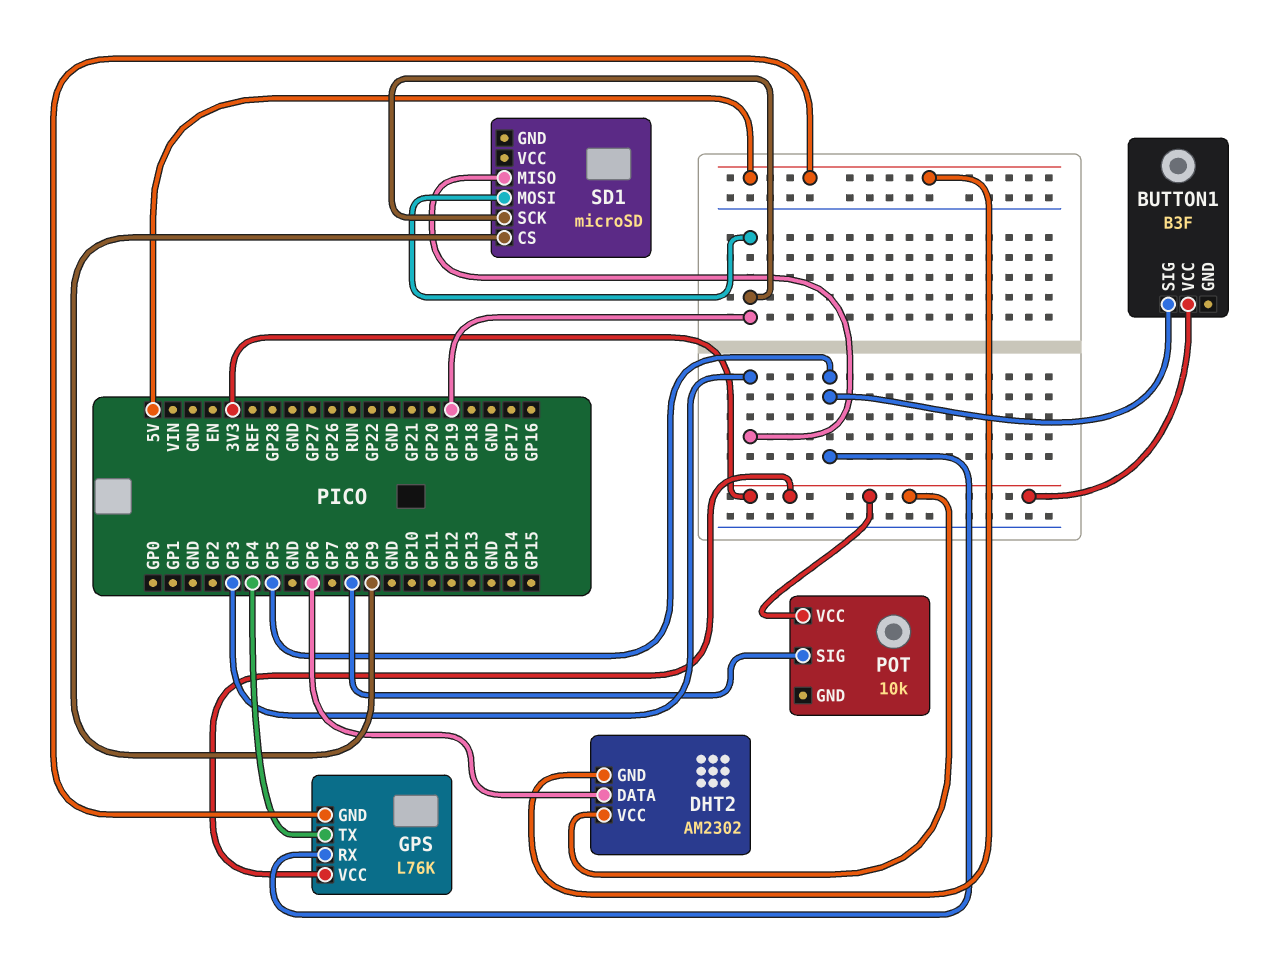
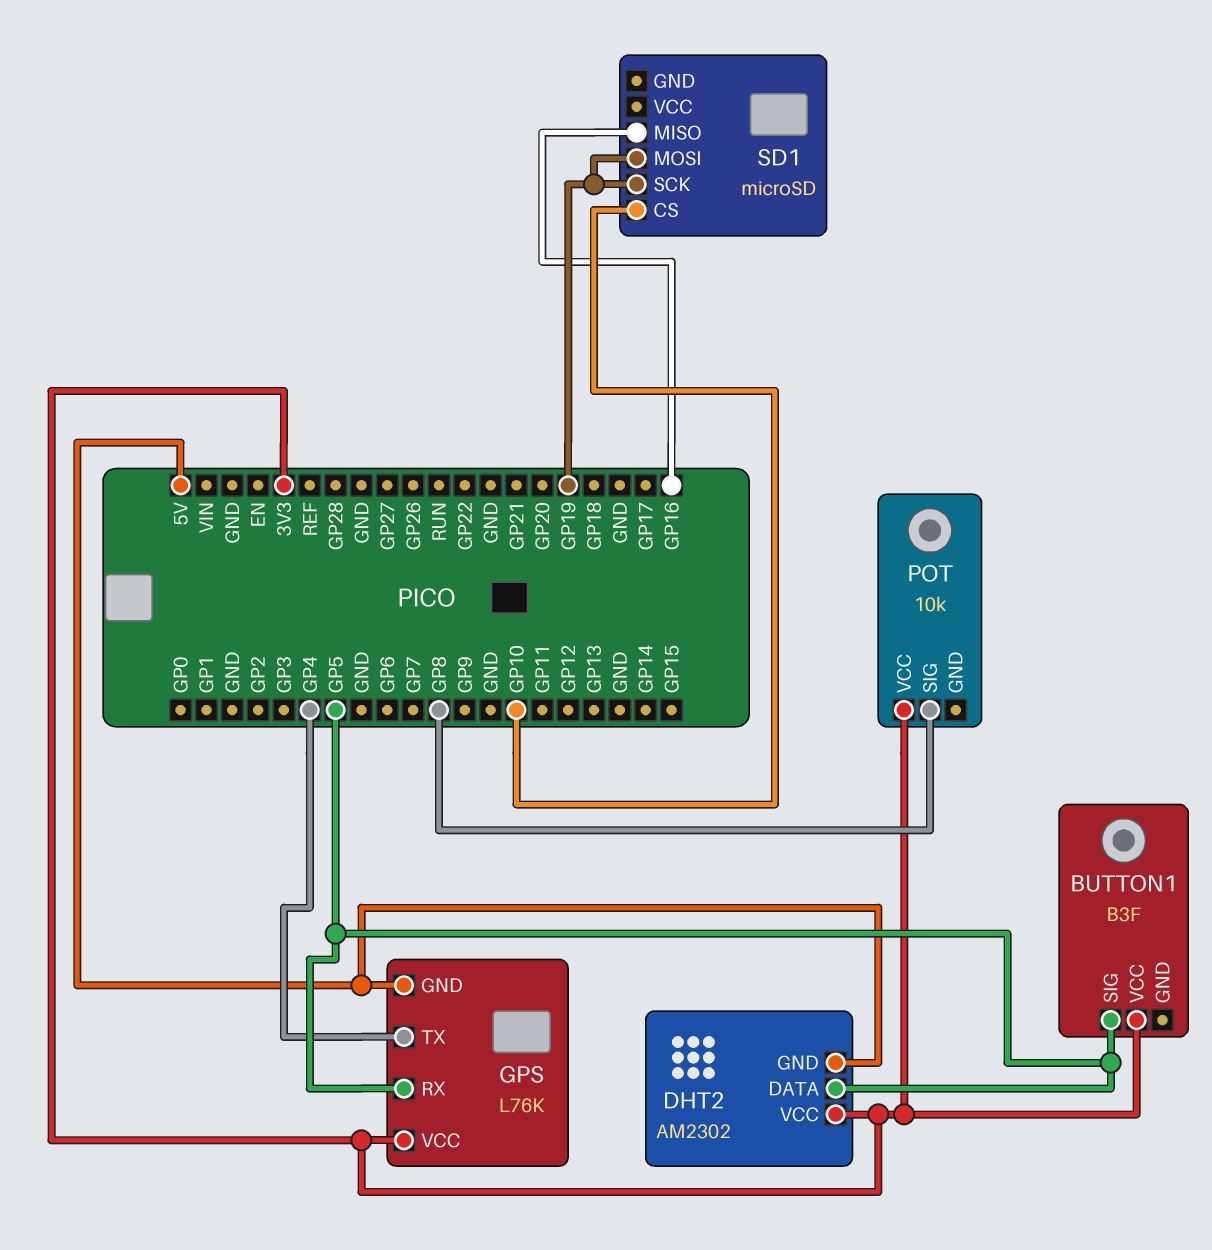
DHT2 pin DATA: GP6 -> GP5
SD1 pin CS: GP9 -> GP10
SD1 pin MISO: GP3 -> GP16

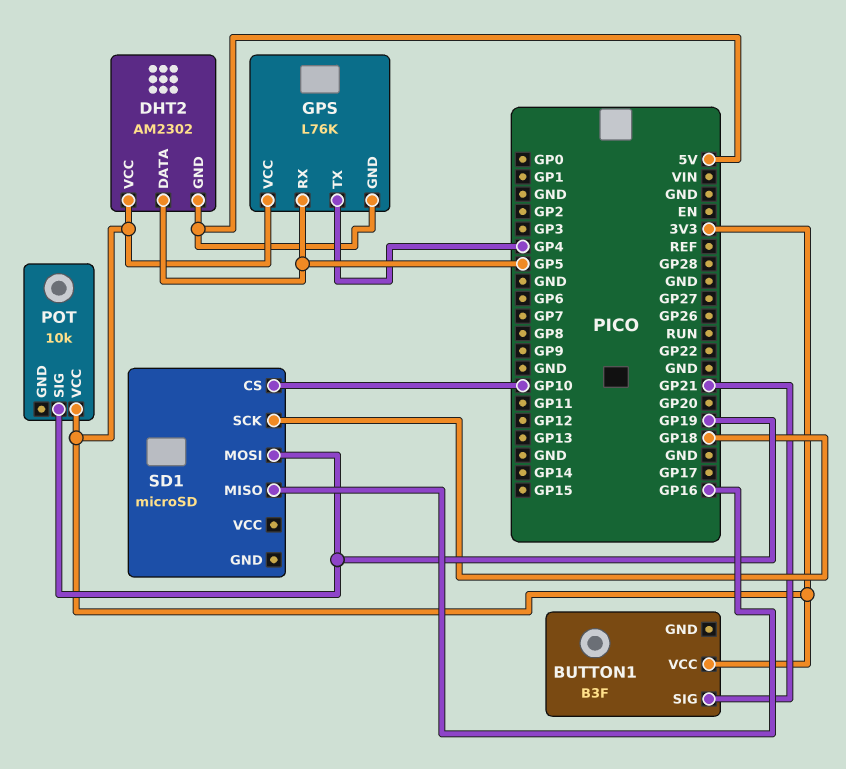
BUTTON1 pin SIG: GP5 -> GP21
POT pin SIG: GP8 -> GP19
SD1 pin SCK: GP19 -> GP18

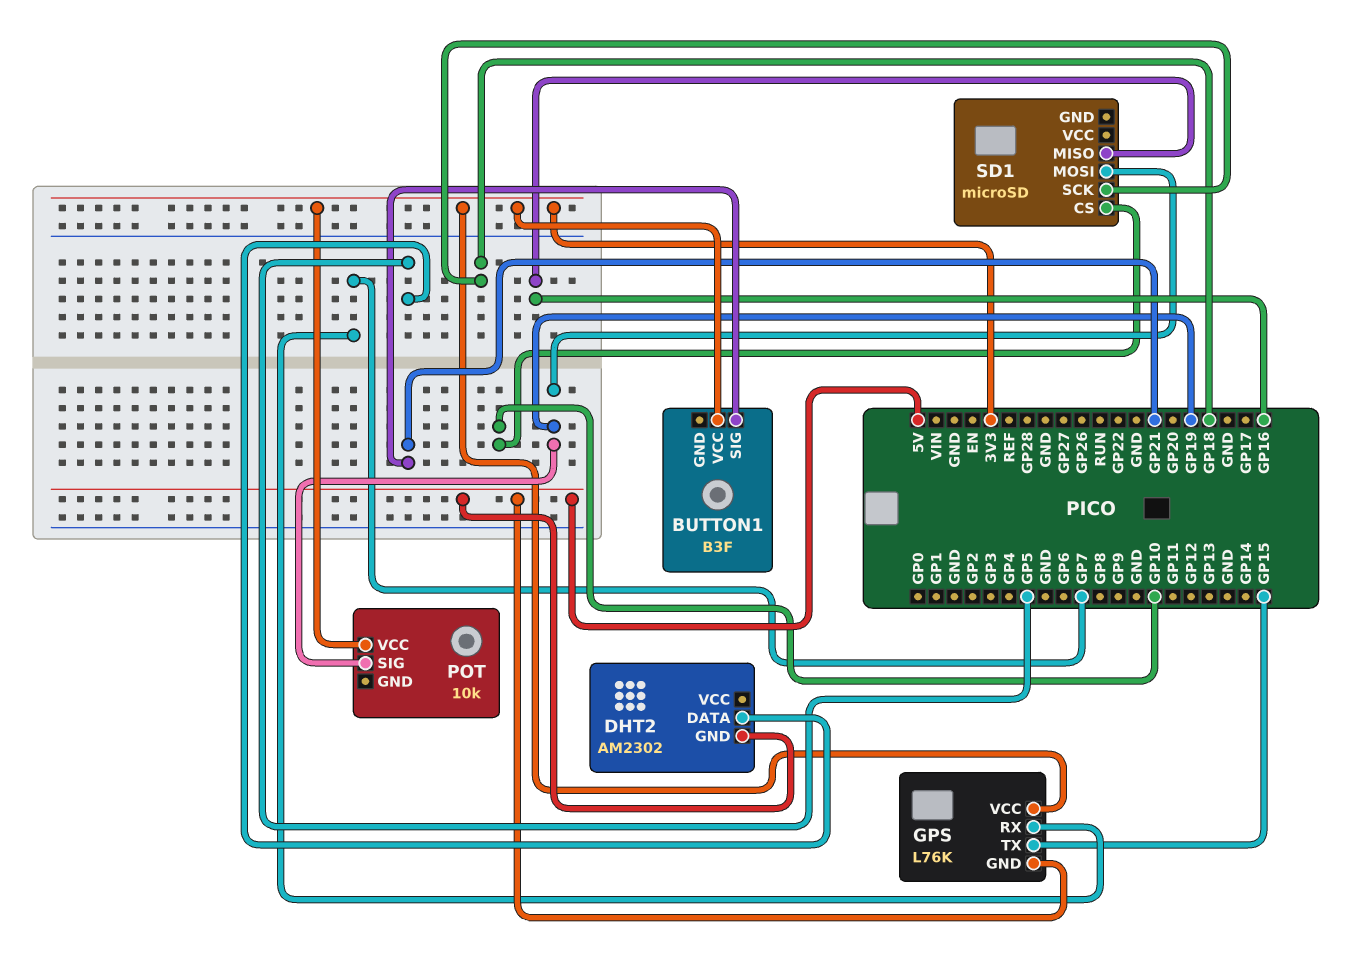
DHT2 pin VCC: 3V3 -> none
GPS pin RX: GP5 -> GP7
GPS pin TX: GP4 -> GP15

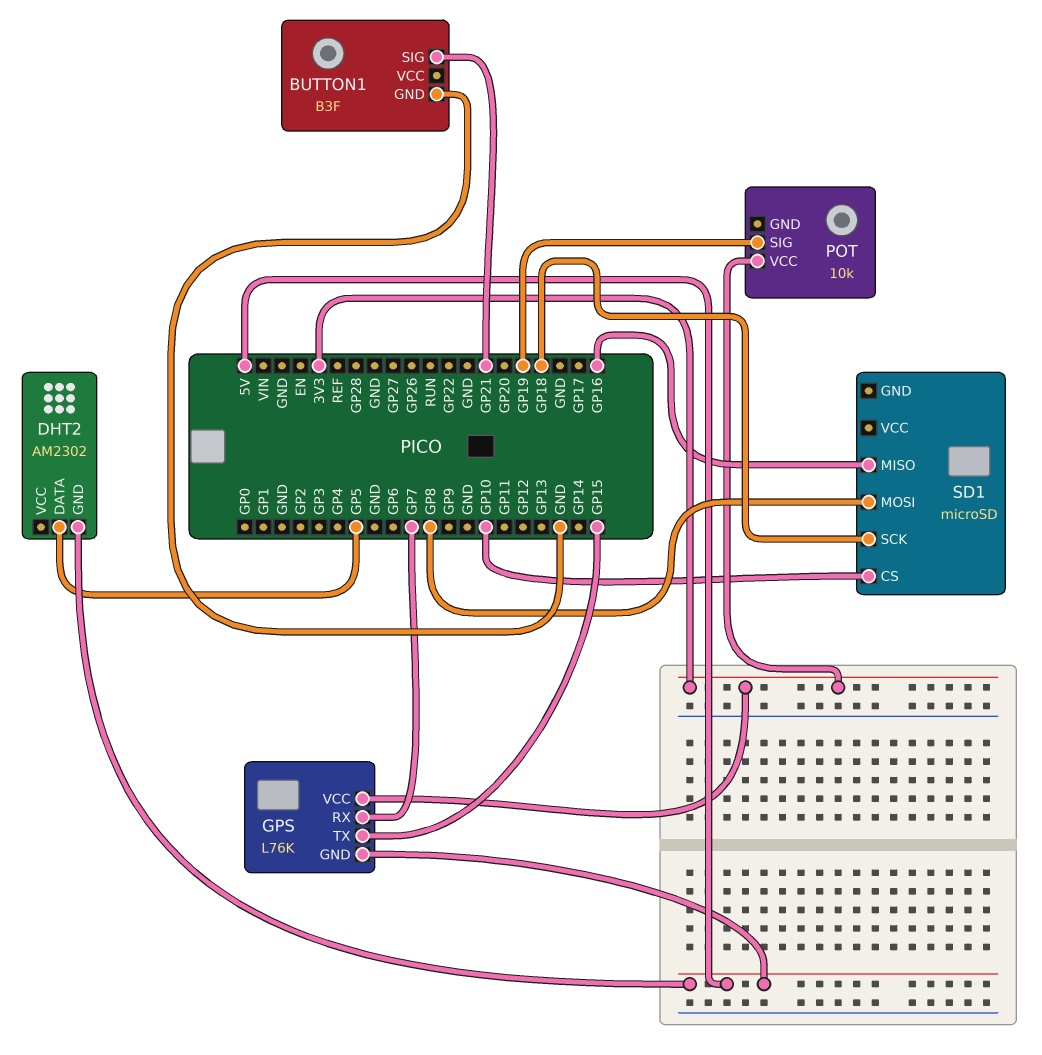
BUTTON1 pin GND: none -> GND
BUTTON1 pin VCC: 3V3 -> none
SD1 pin MOSI: GP19 -> GP8

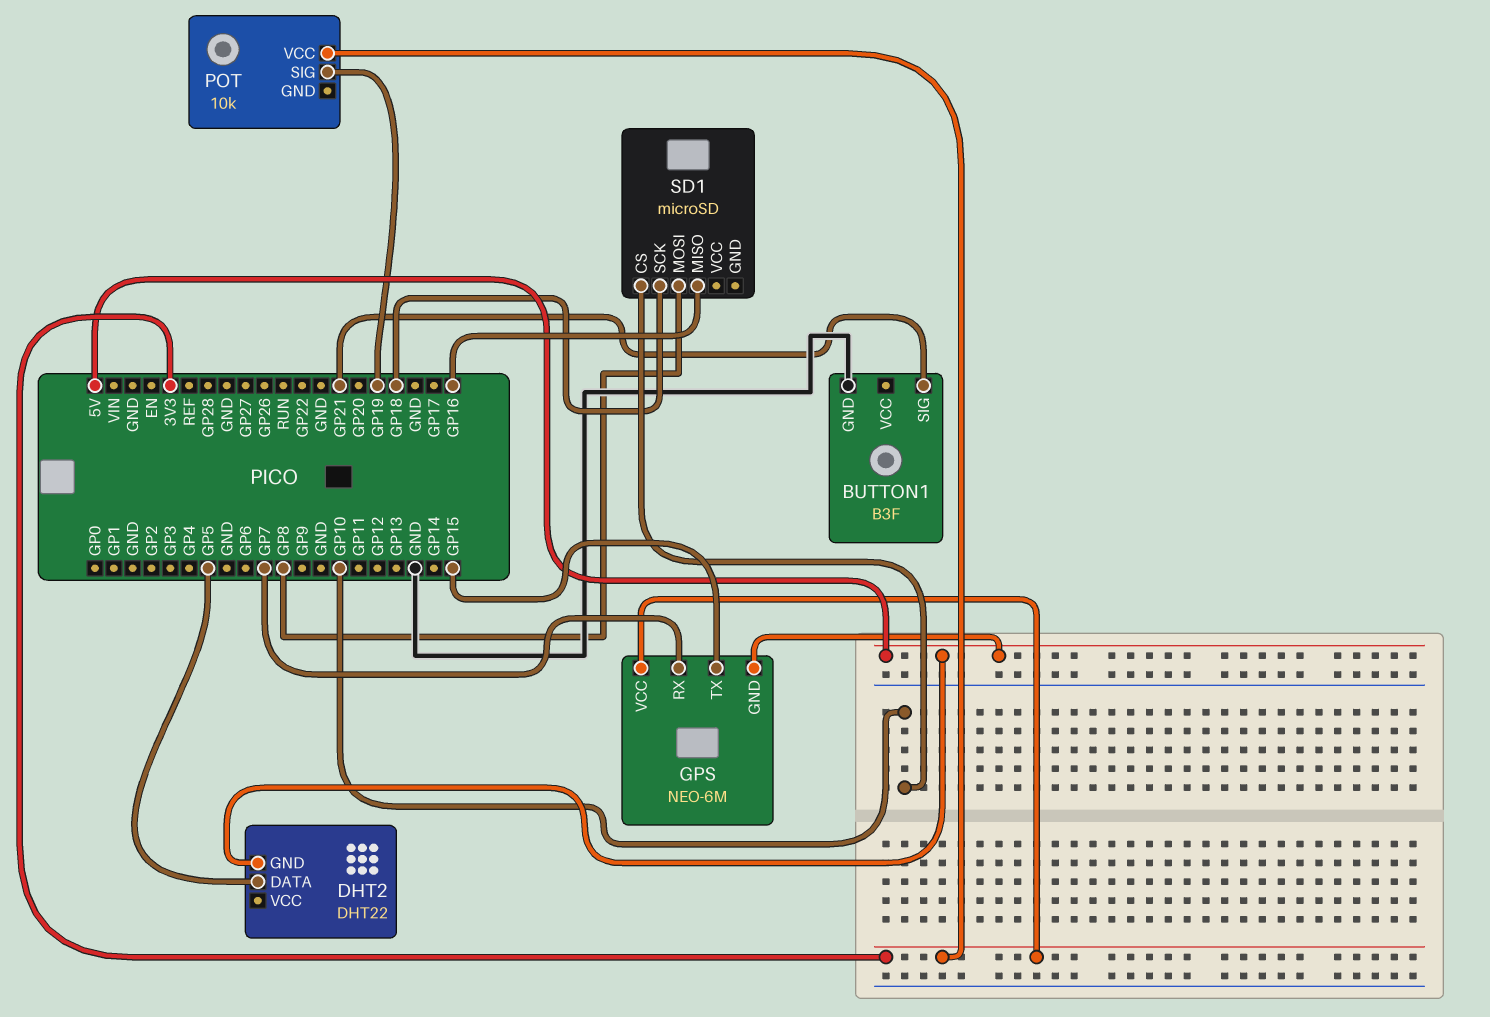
DHT2: AM2302 -> DHT22
GPS: L76K -> NEO-6M

